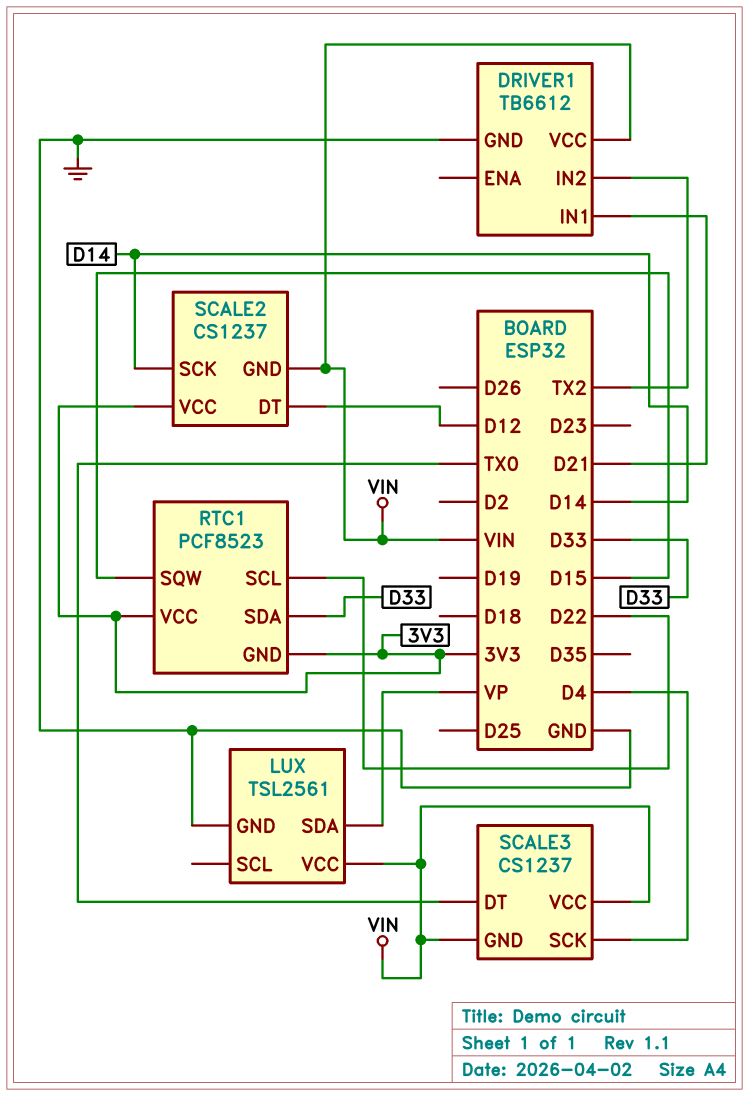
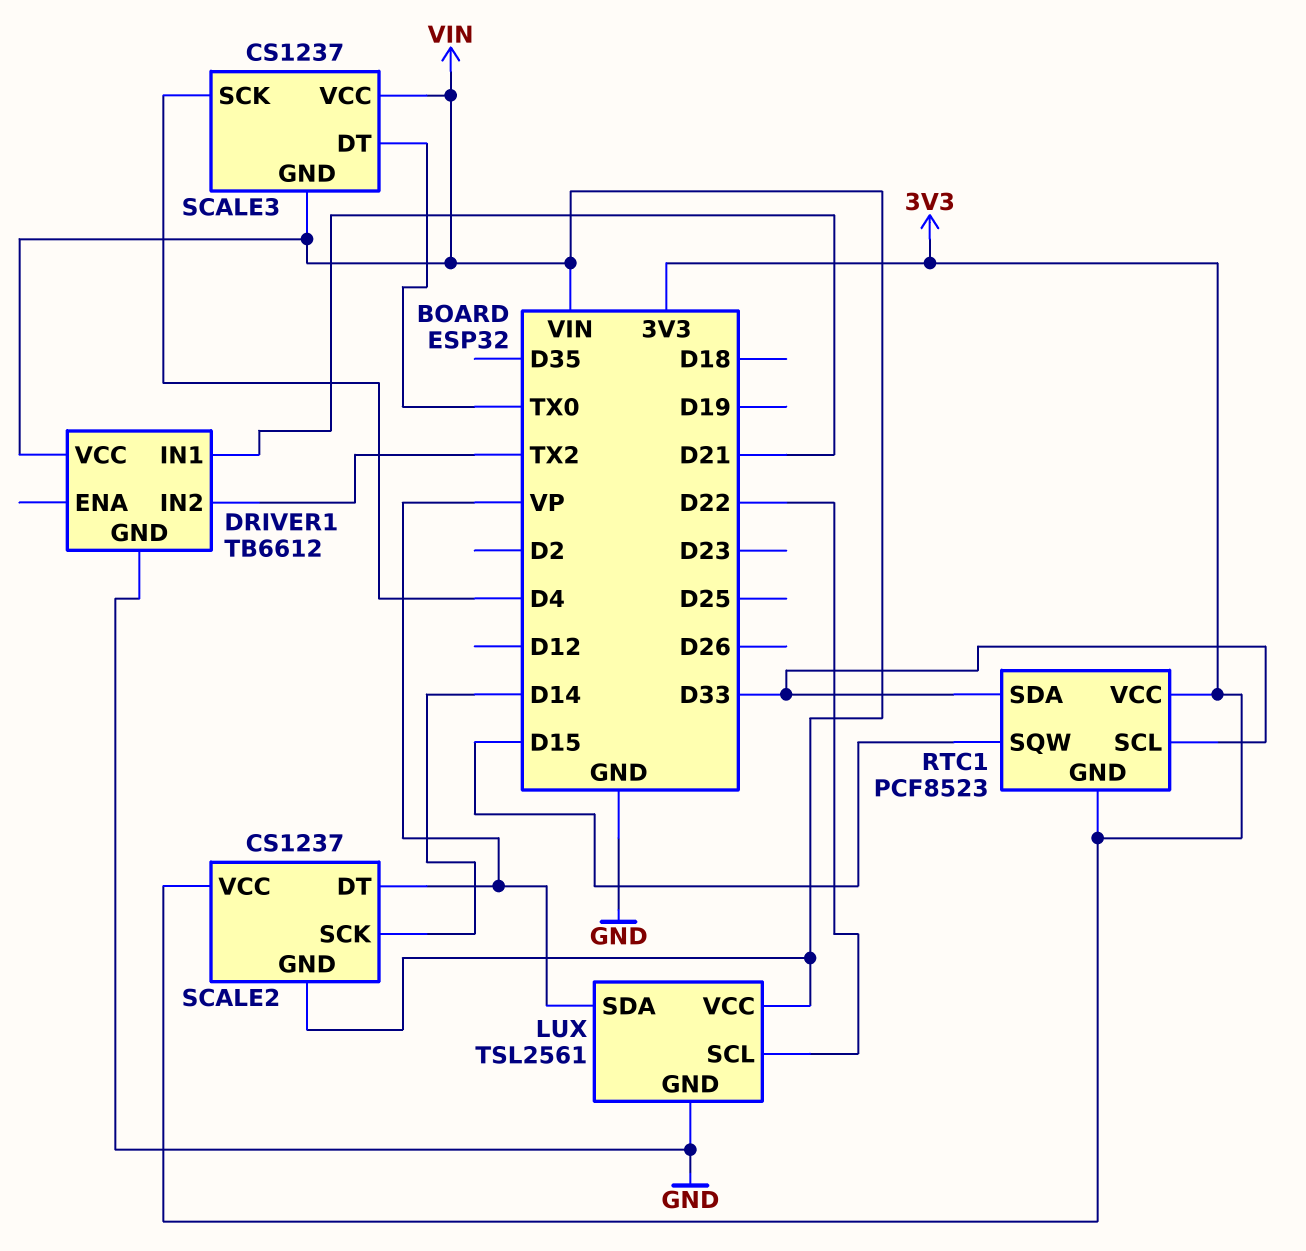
LUX pin SCL: none -> D22
RTC1 pin SCL: D22 -> D33
SCALE2 pin DT: D12 -> VP

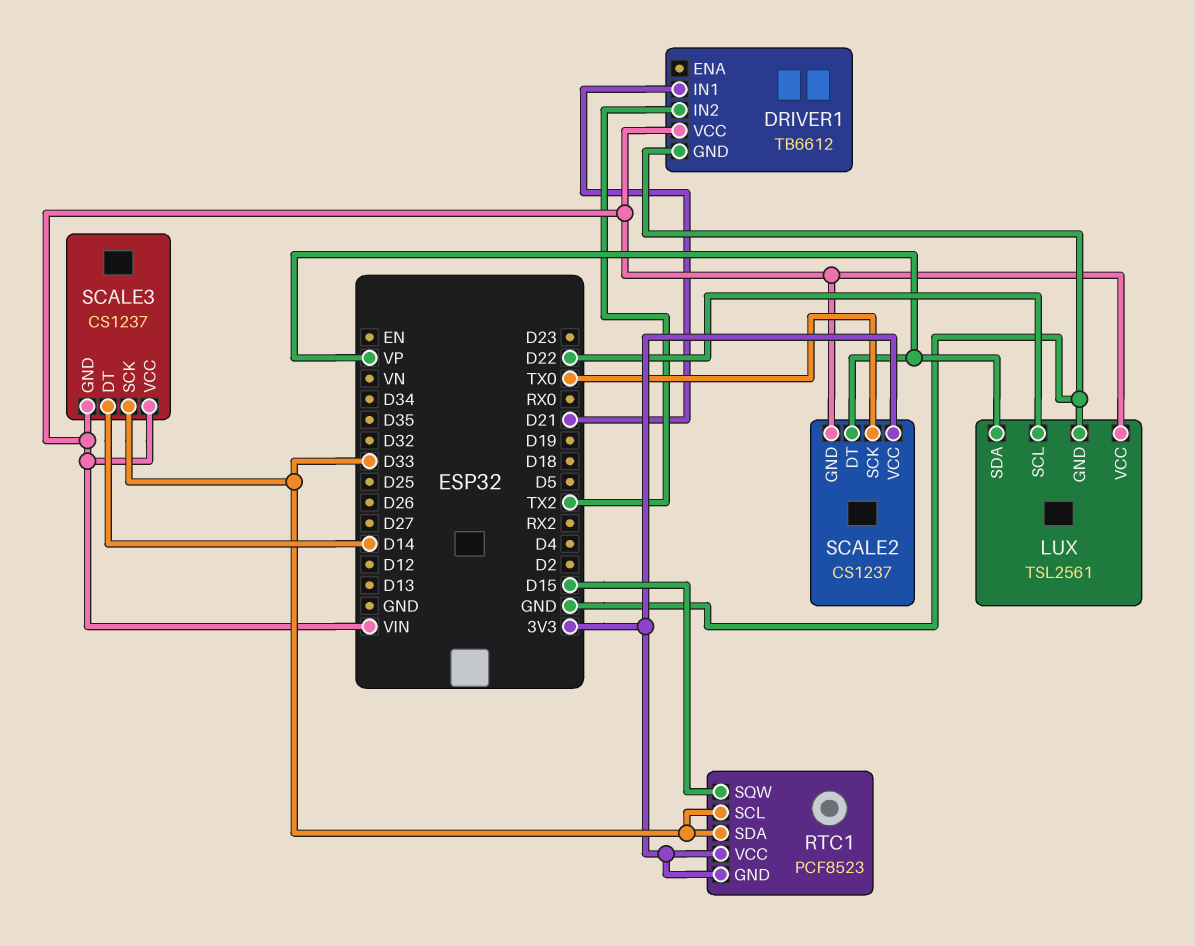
SCALE2 pin SCK: D14 -> TX0
SCALE3 pin DT: TX0 -> D14
SCALE3 pin SCK: D4 -> D33

